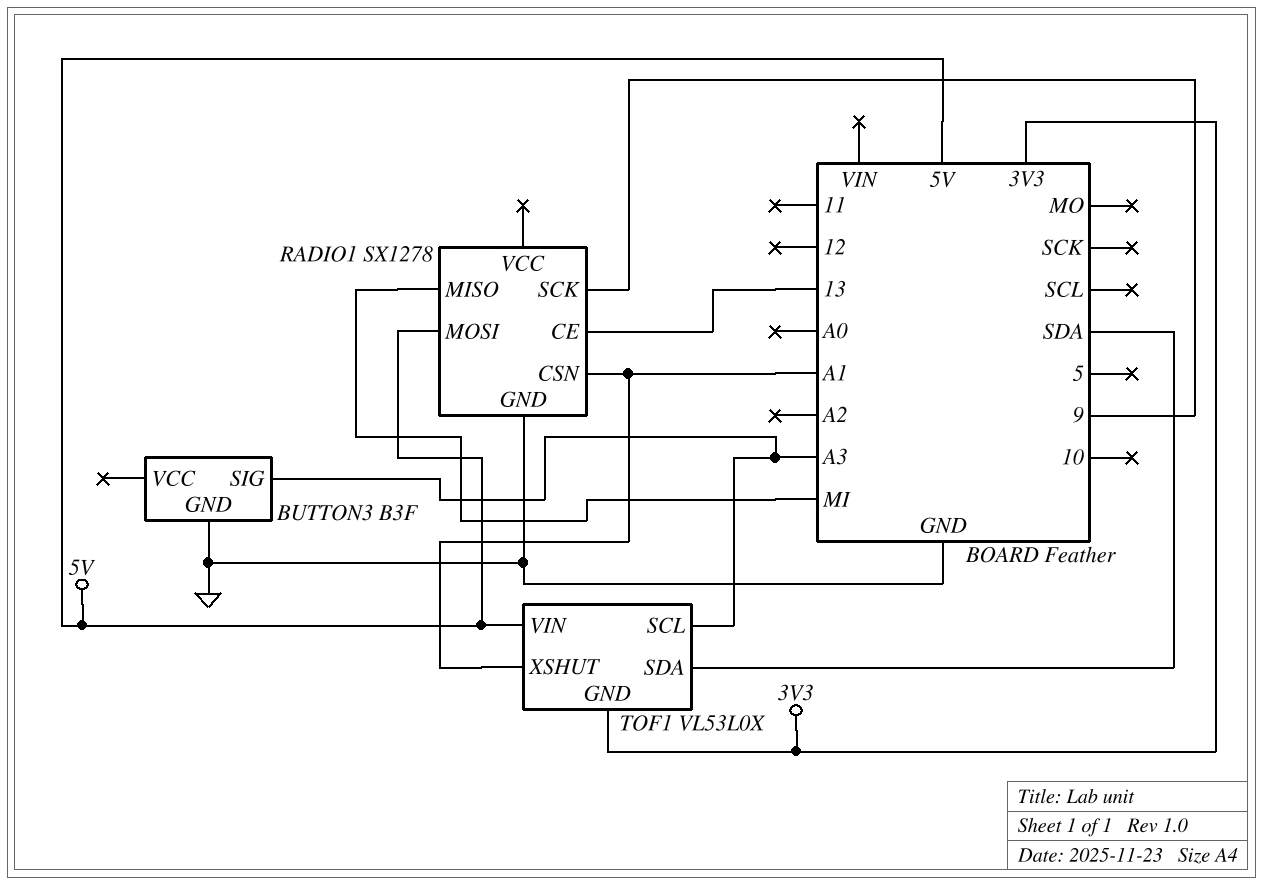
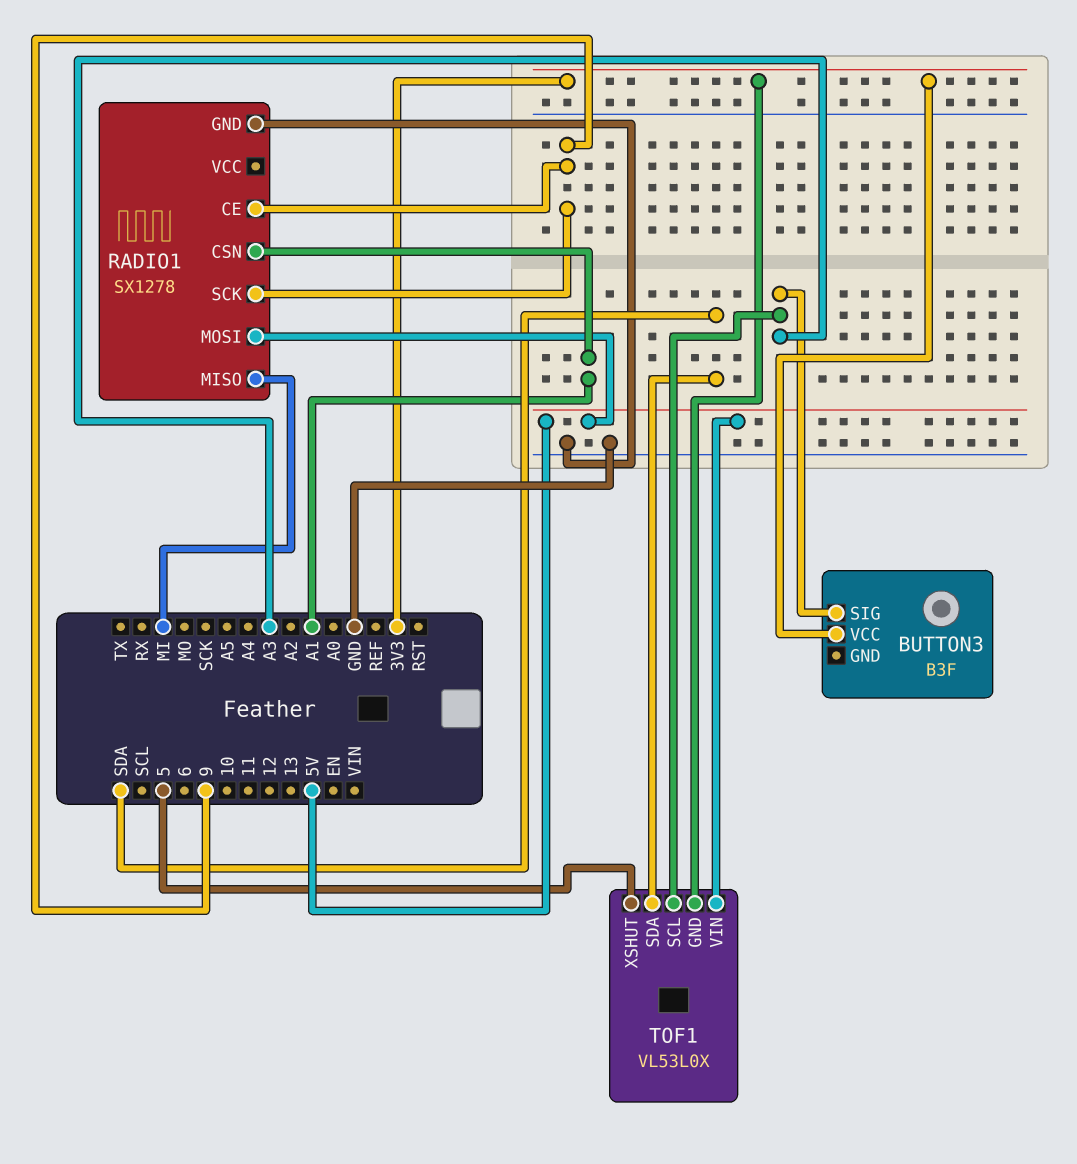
BUTTON3 pin GND: GND -> none
BUTTON3 pin VCC: none -> 3V3
RADIO1 pin CE: 13 -> 9
TOF1 pin XSHUT: A1 -> 5

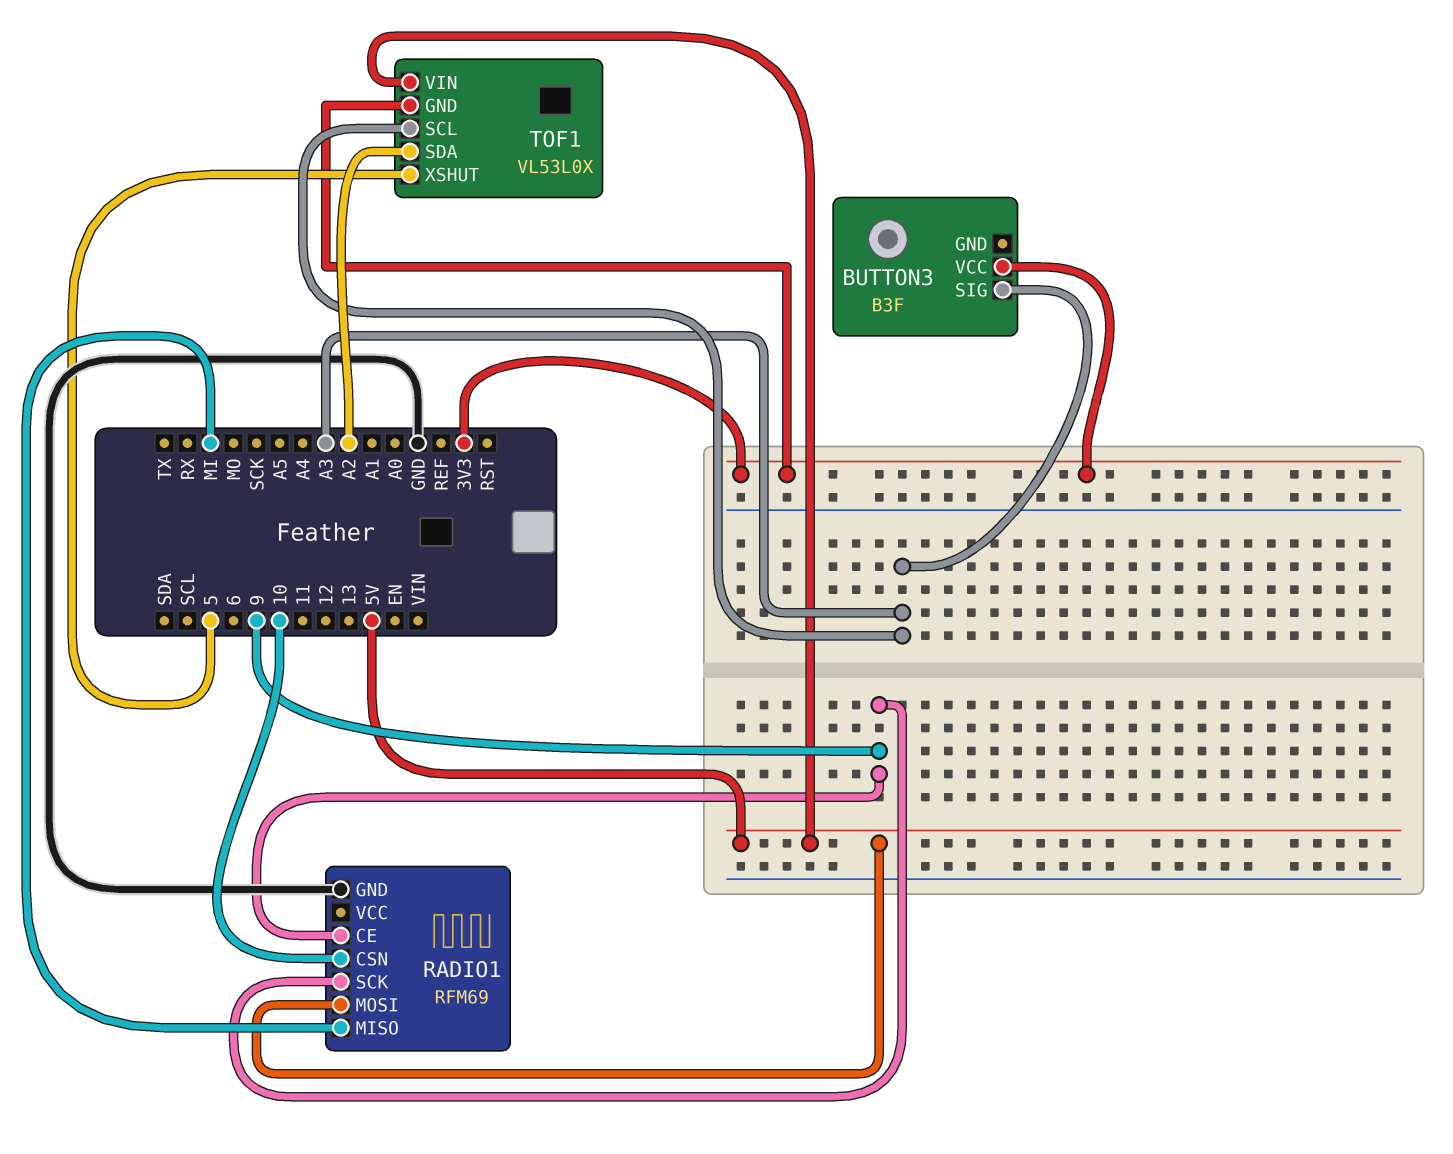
RADIO1: SX1278 -> RFM69
RADIO1 pin CSN: A1 -> 10
TOF1 pin SDA: SDA -> A2

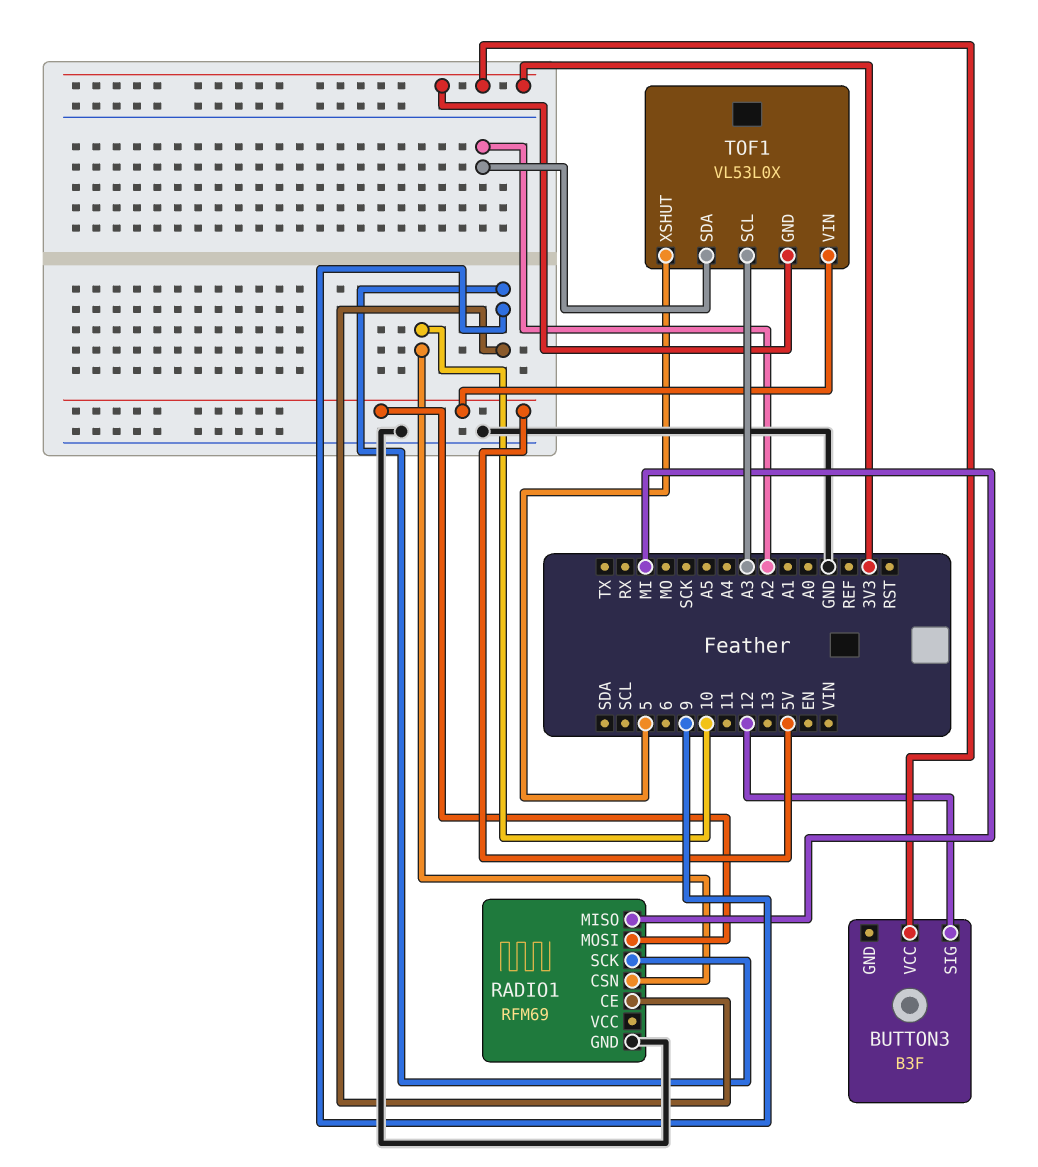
BUTTON3 pin SIG: A3 -> 12

